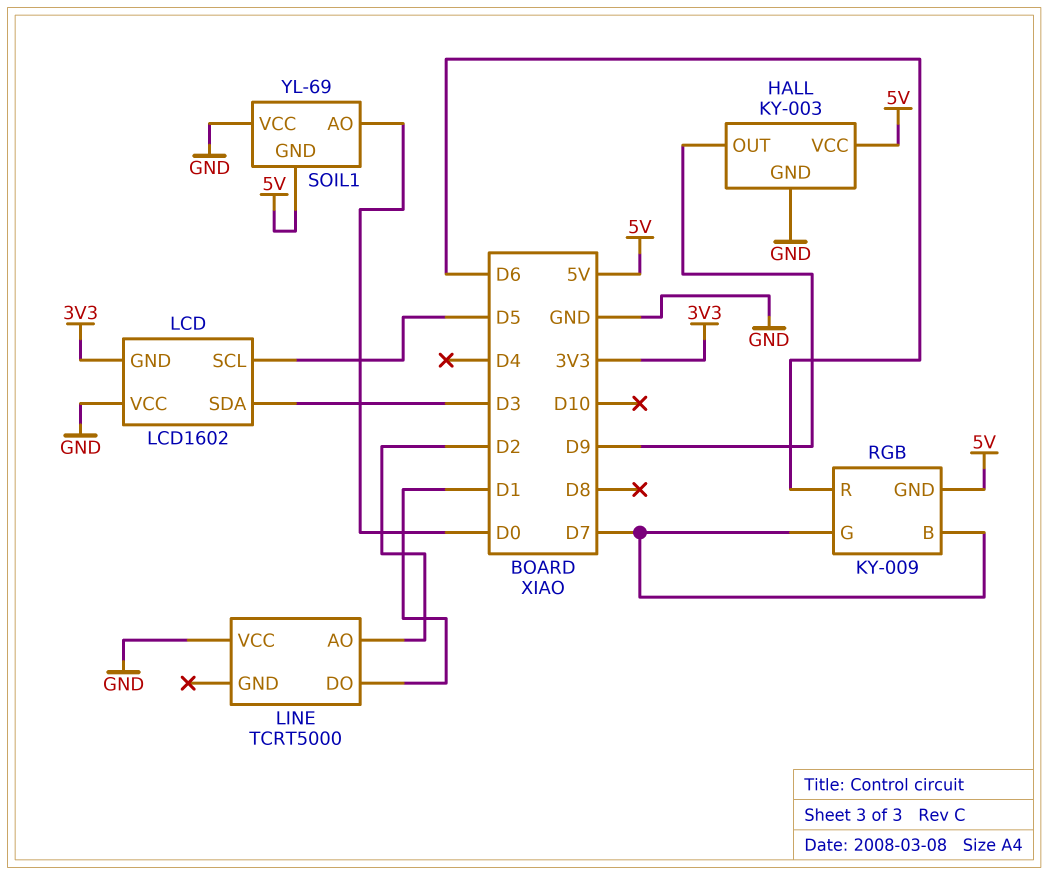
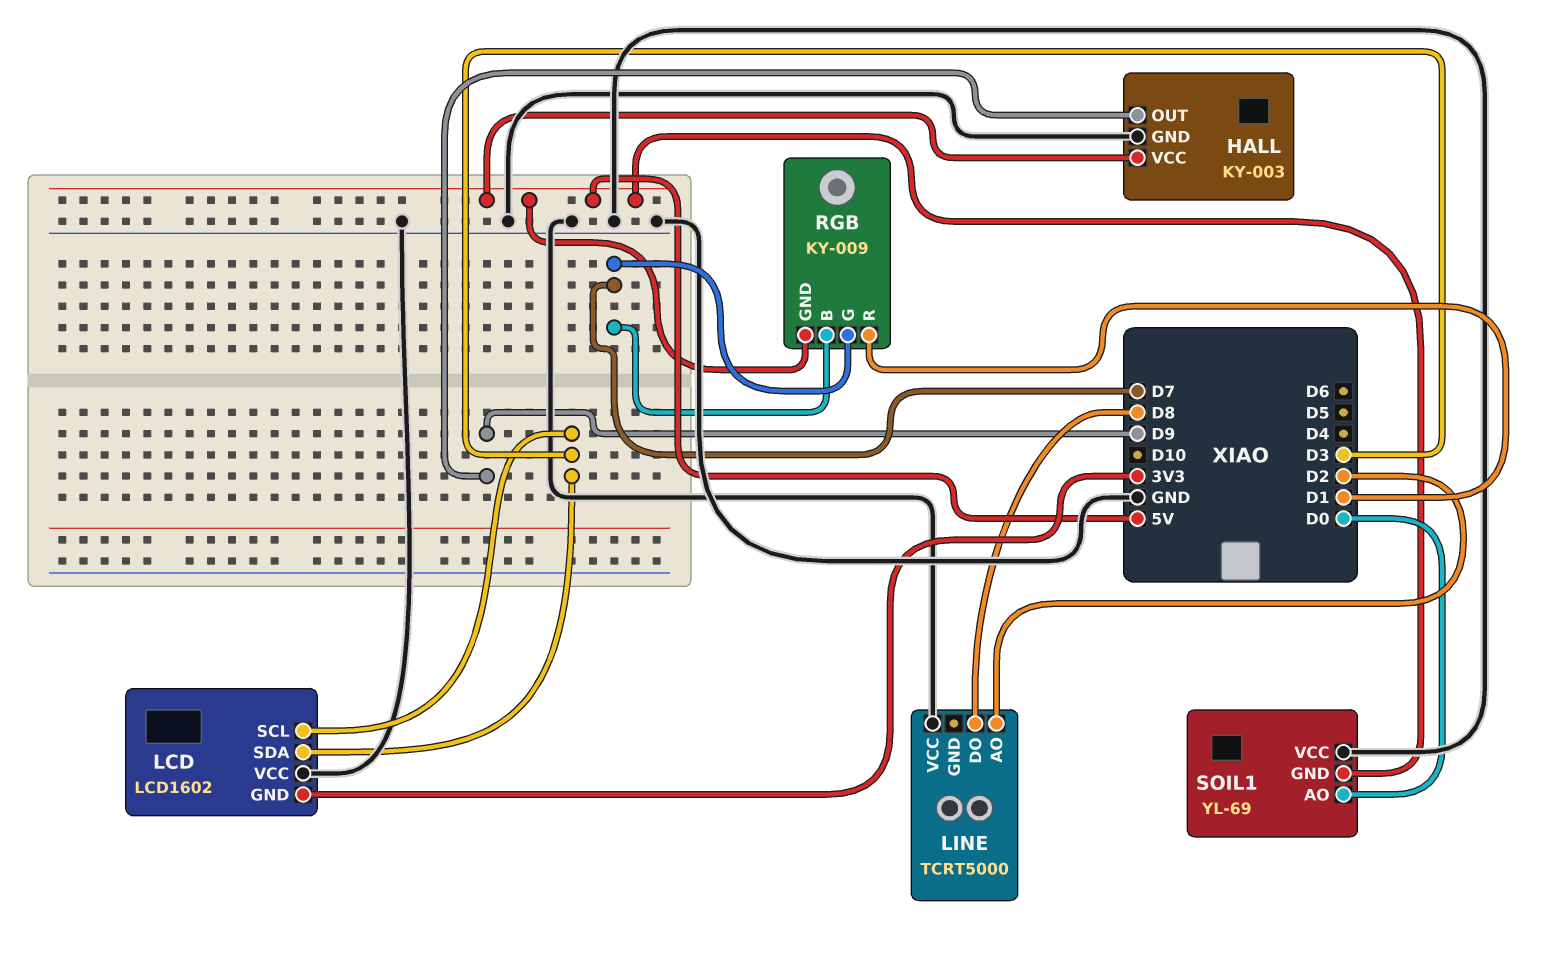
LCD pin SCL: D5 -> D3
LINE pin DO: D1 -> D8
RGB pin R: D6 -> D1

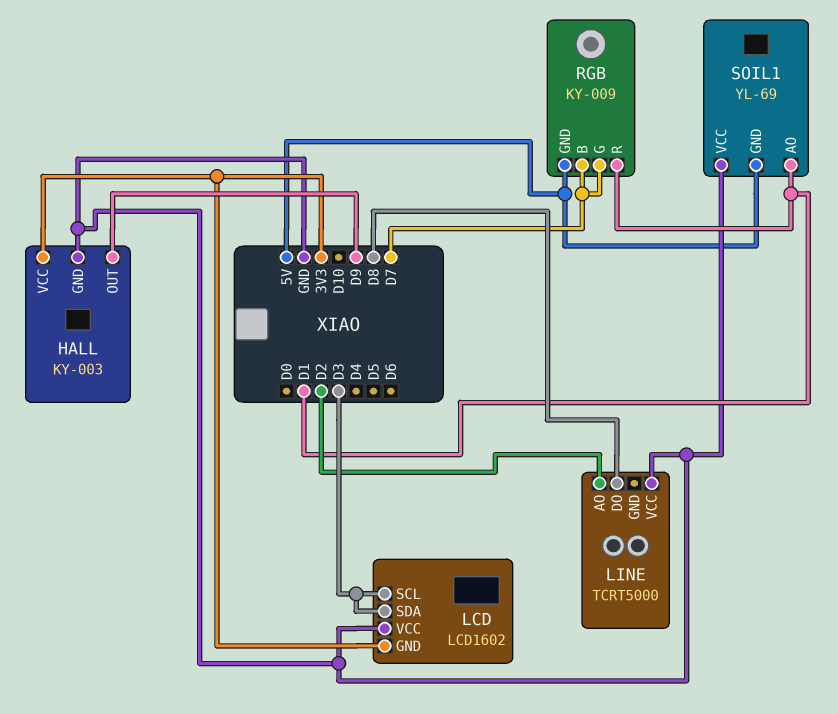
HALL pin VCC: 5V -> 3V3
SOIL1 pin AO: D0 -> D1

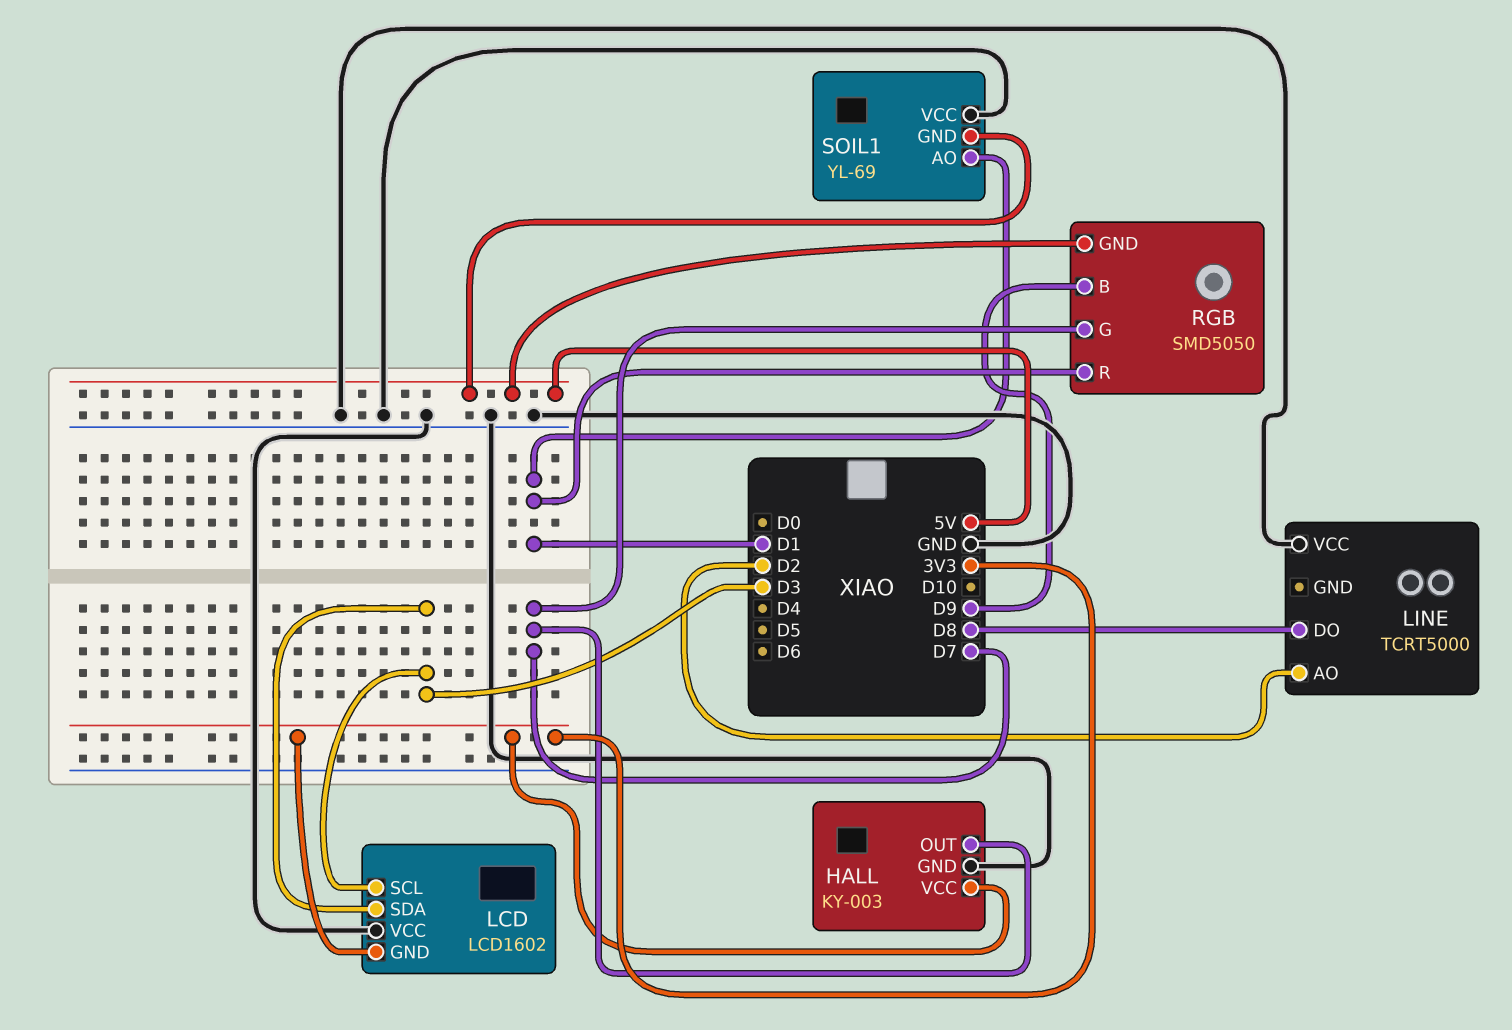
HALL pin OUT: D9 -> D7
RGB: KY-009 -> SMD5050
RGB pin B: D7 -> D9

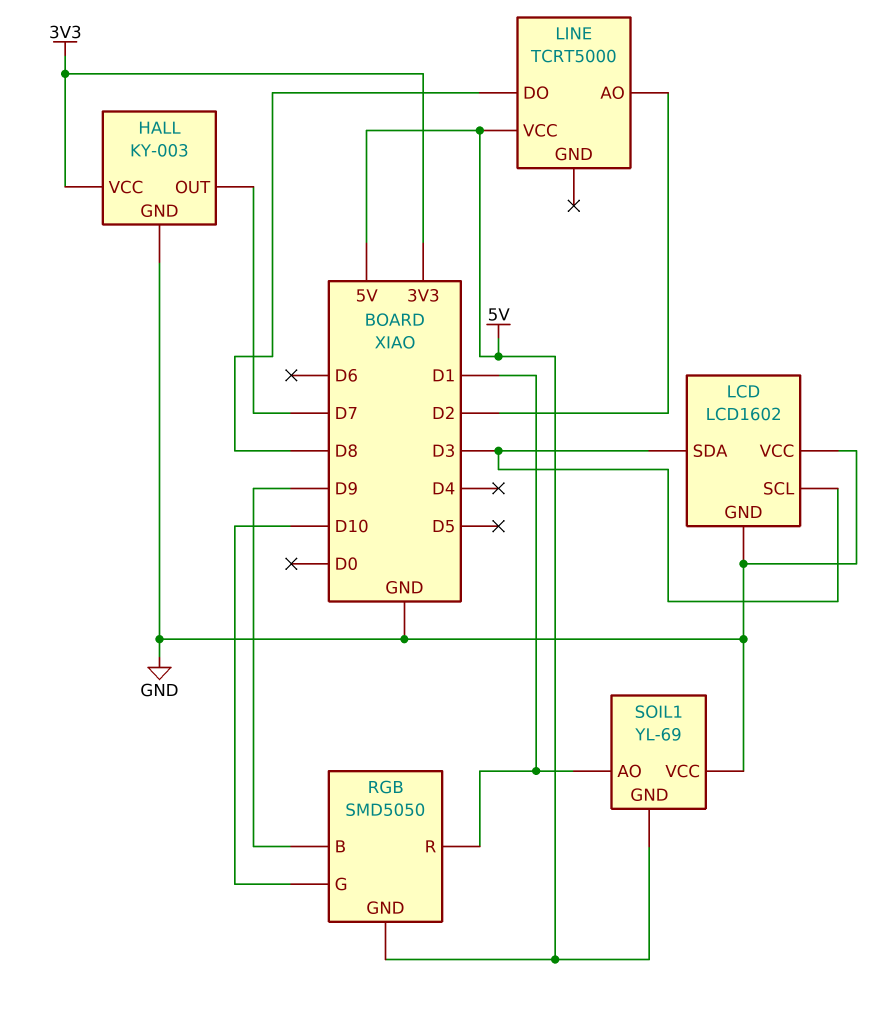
LCD pin GND: 3V3 -> GND
LINE pin VCC: GND -> 5V
RGB pin G: D7 -> D10

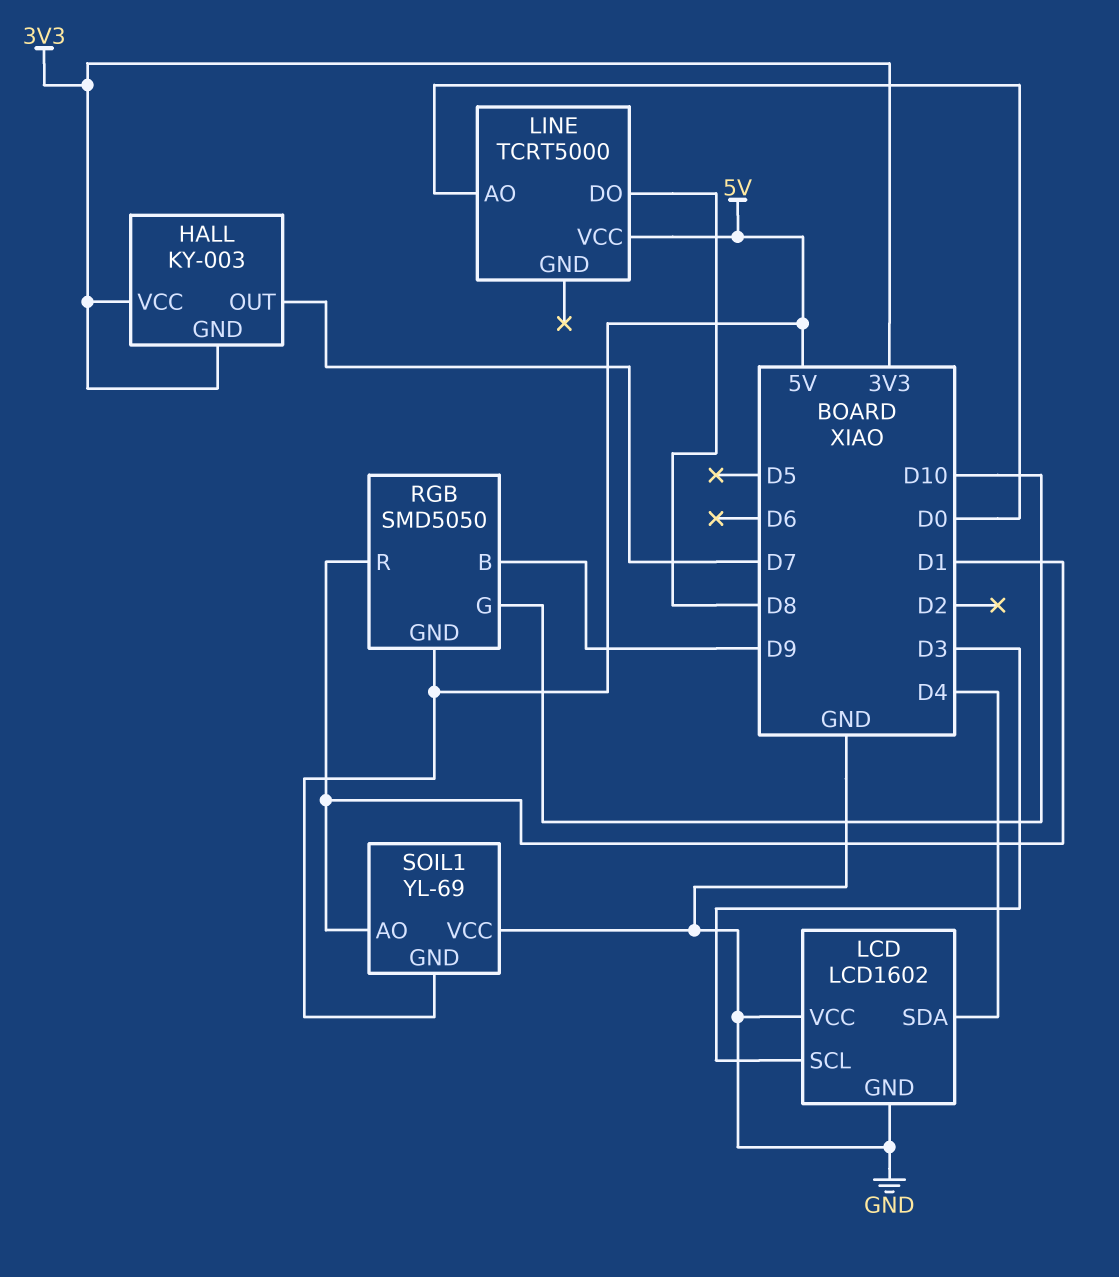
HALL pin GND: GND -> 3V3
LCD pin SDA: D3 -> D4
LINE pin AO: D2 -> D0

